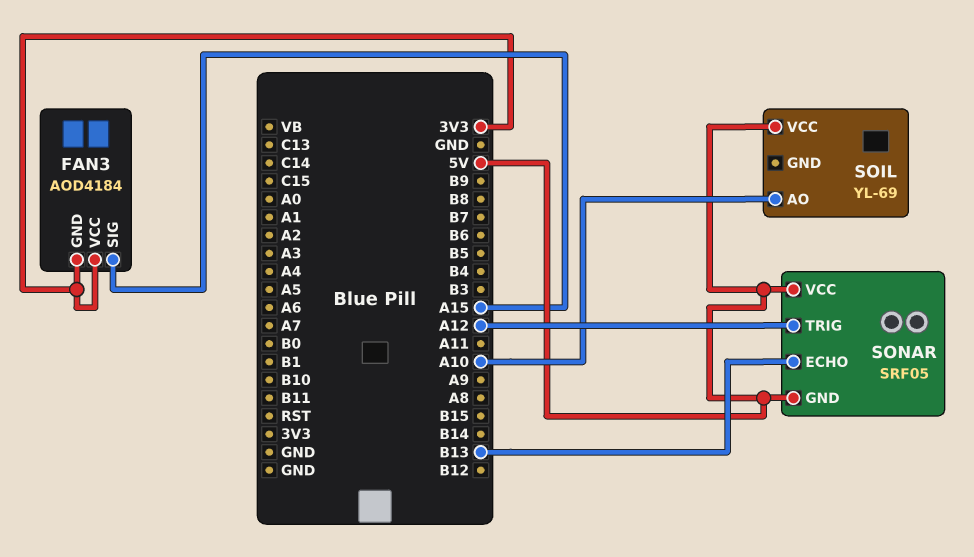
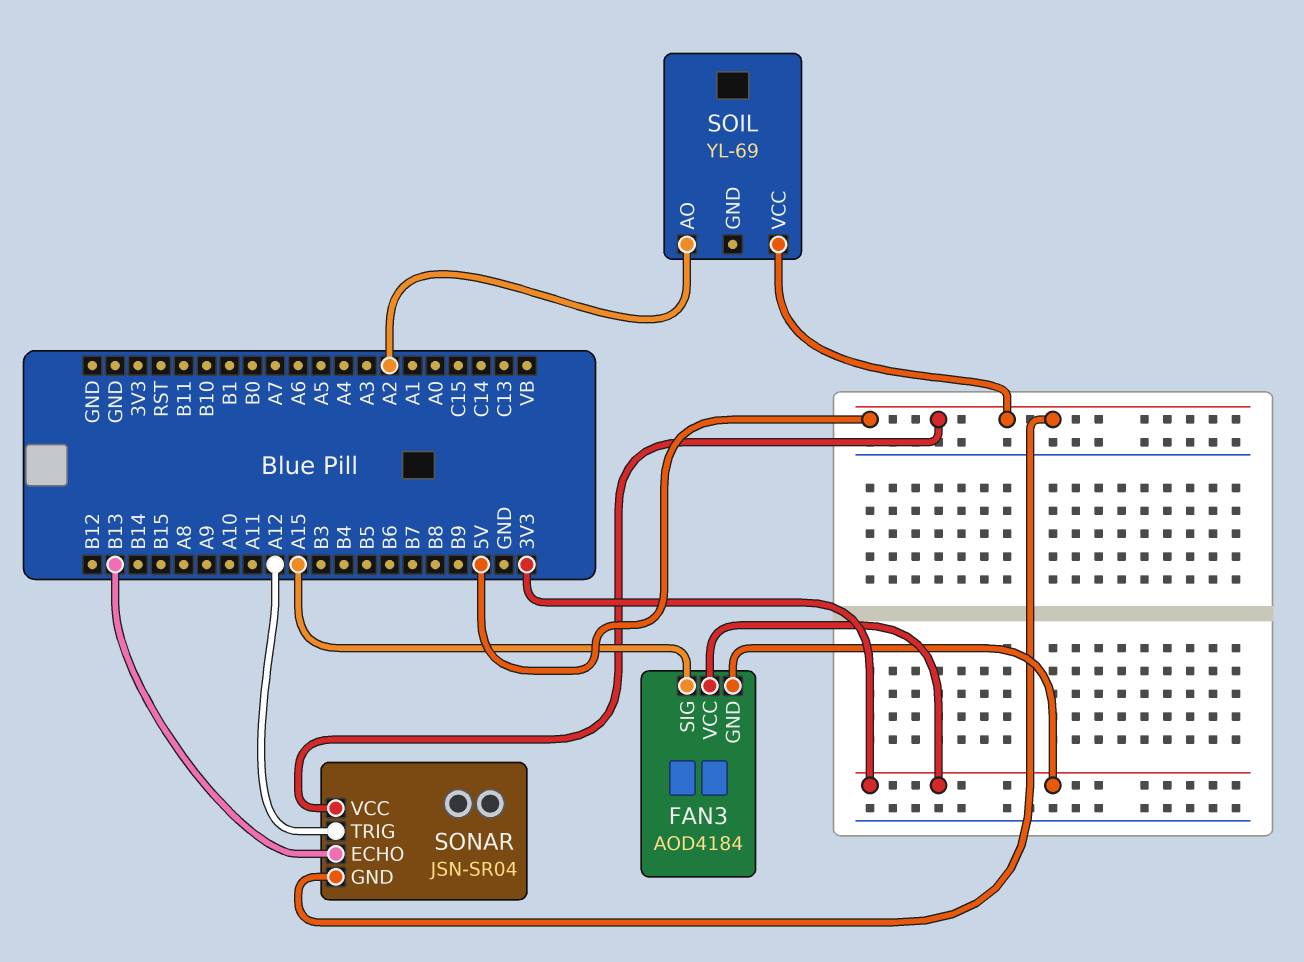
SOIL pin AO: A10 -> A2
SONAR: SRF05 -> JSN-SR04

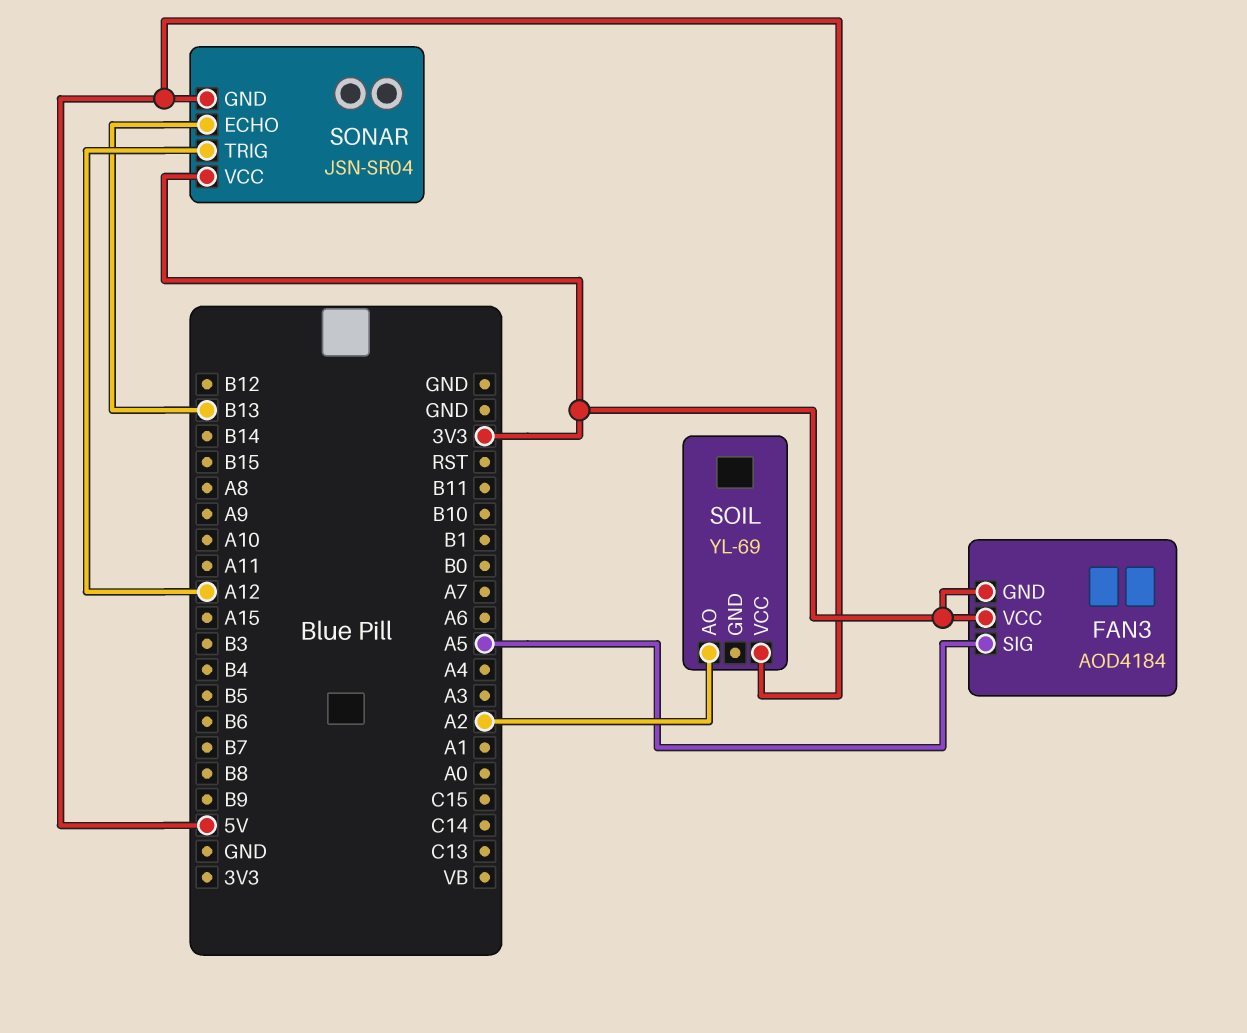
FAN3 pin SIG: A15 -> A5
SONAR pin VCC: 5V -> 3V3

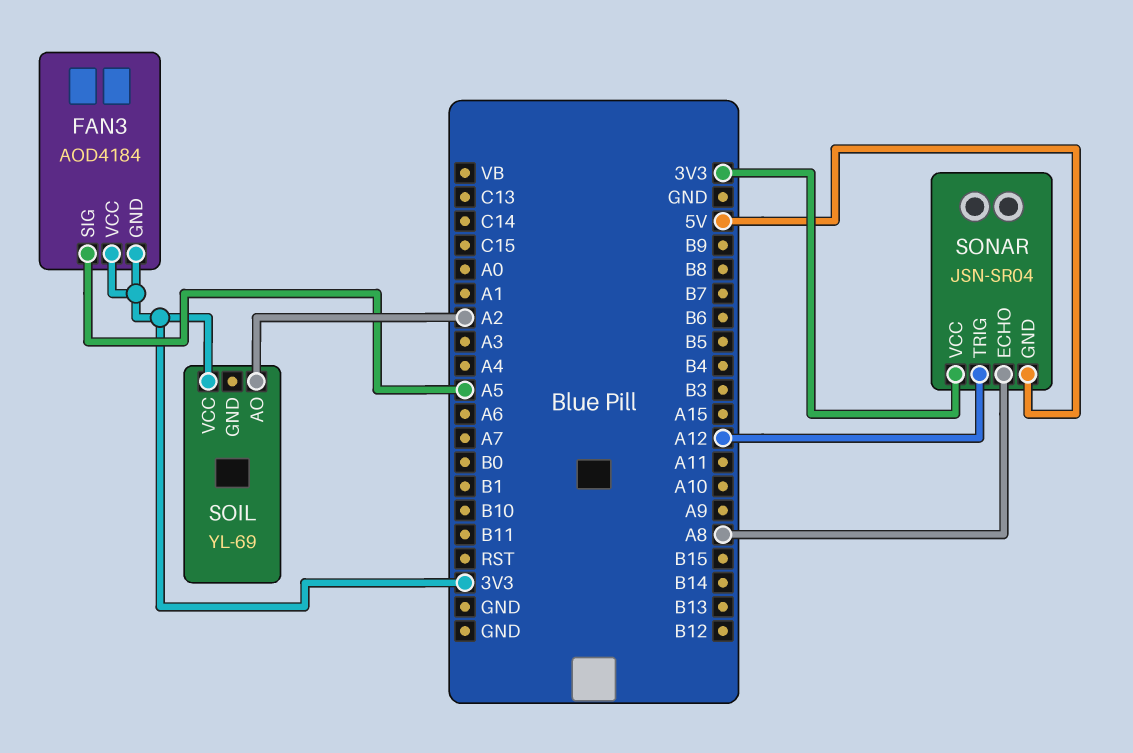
SOIL pin VCC: 5V -> 3V3
SONAR pin ECHO: B13 -> A8

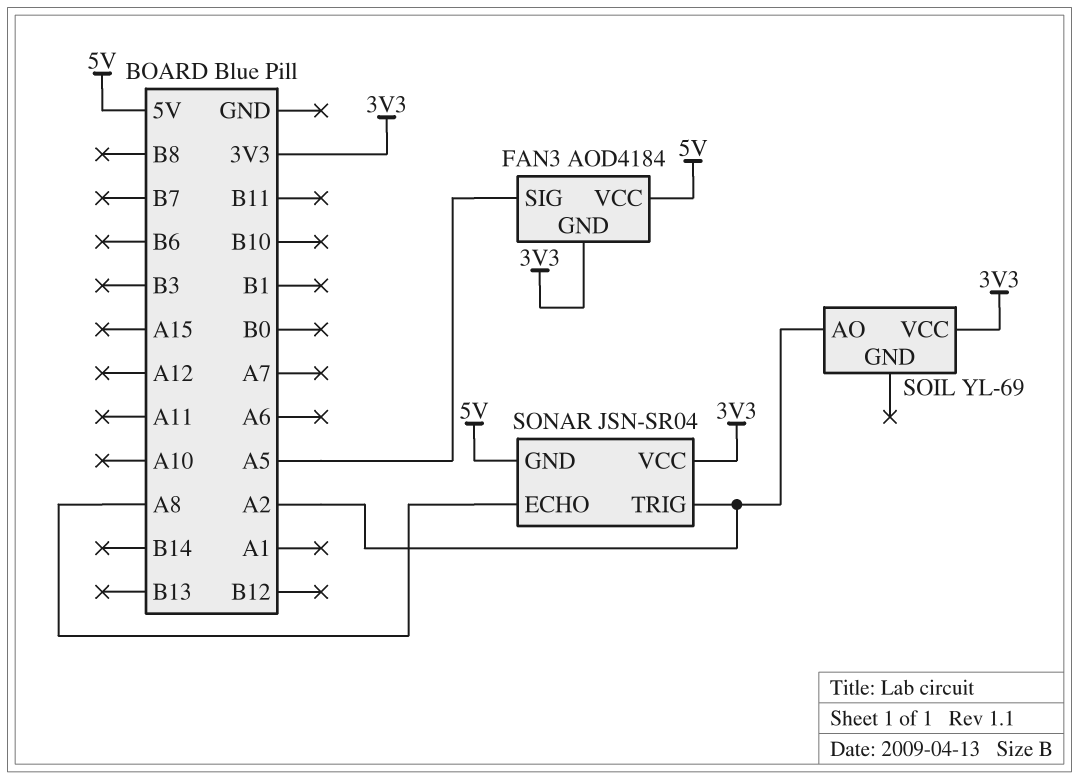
FAN3 pin VCC: 3V3 -> 5V
SONAR pin TRIG: A12 -> A2

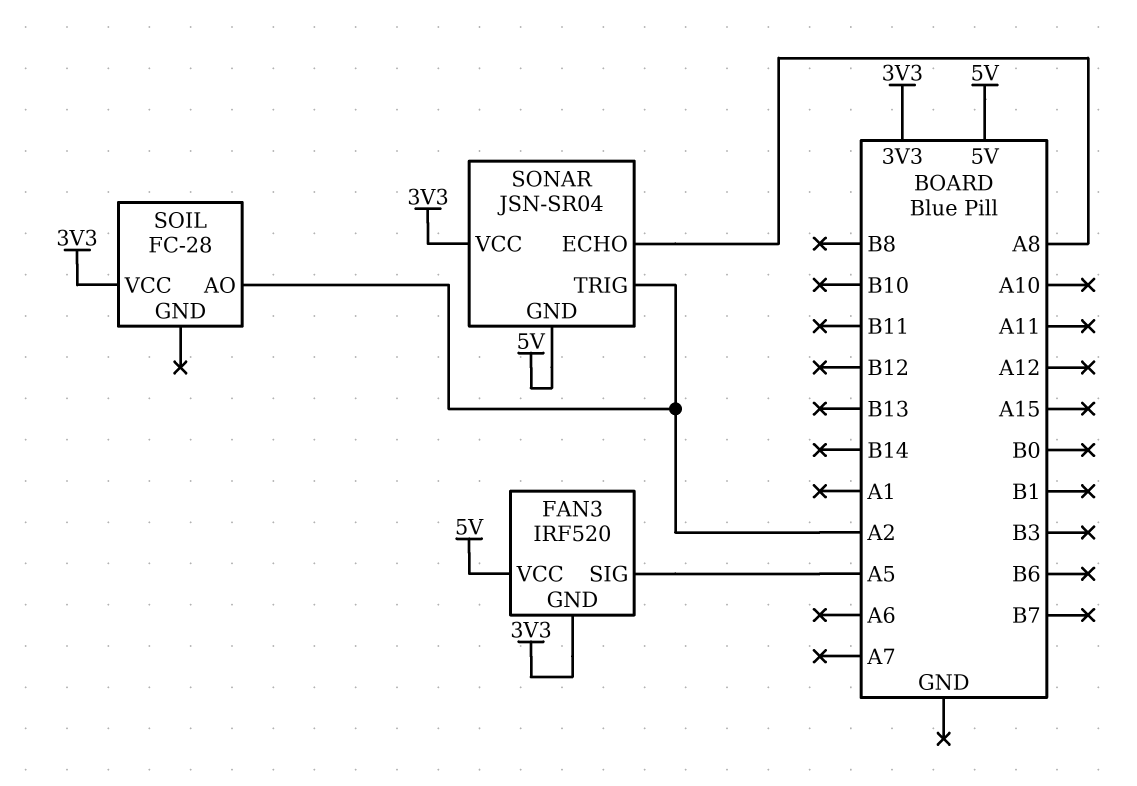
FAN3: AOD4184 -> IRF520
SOIL: YL-69 -> FC-28

